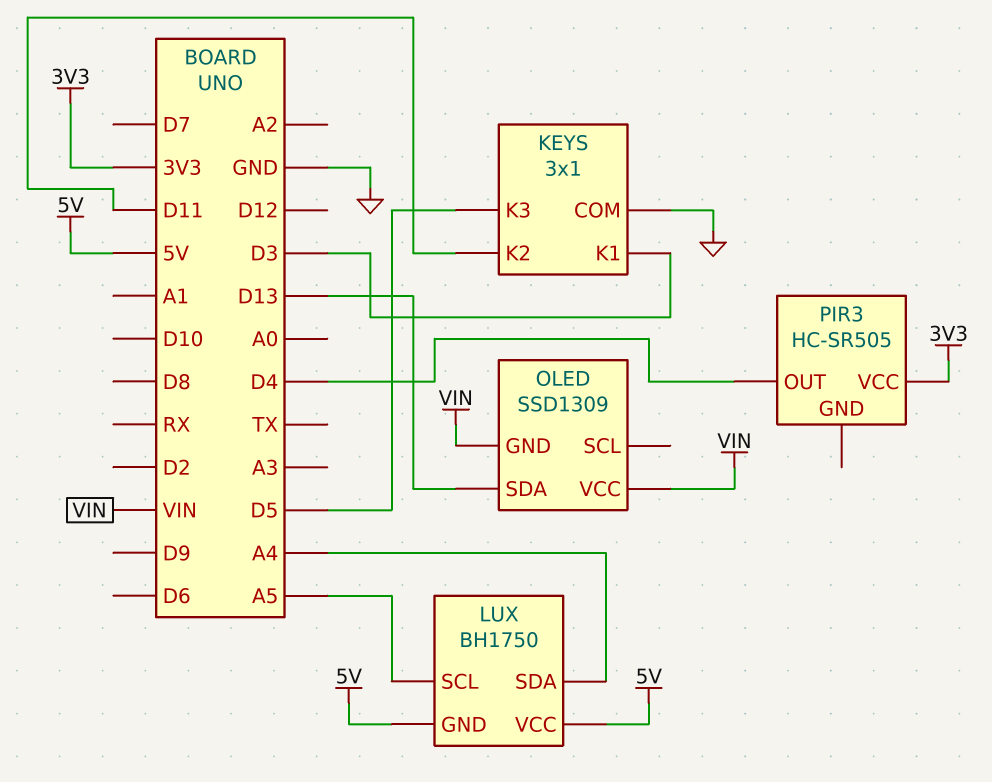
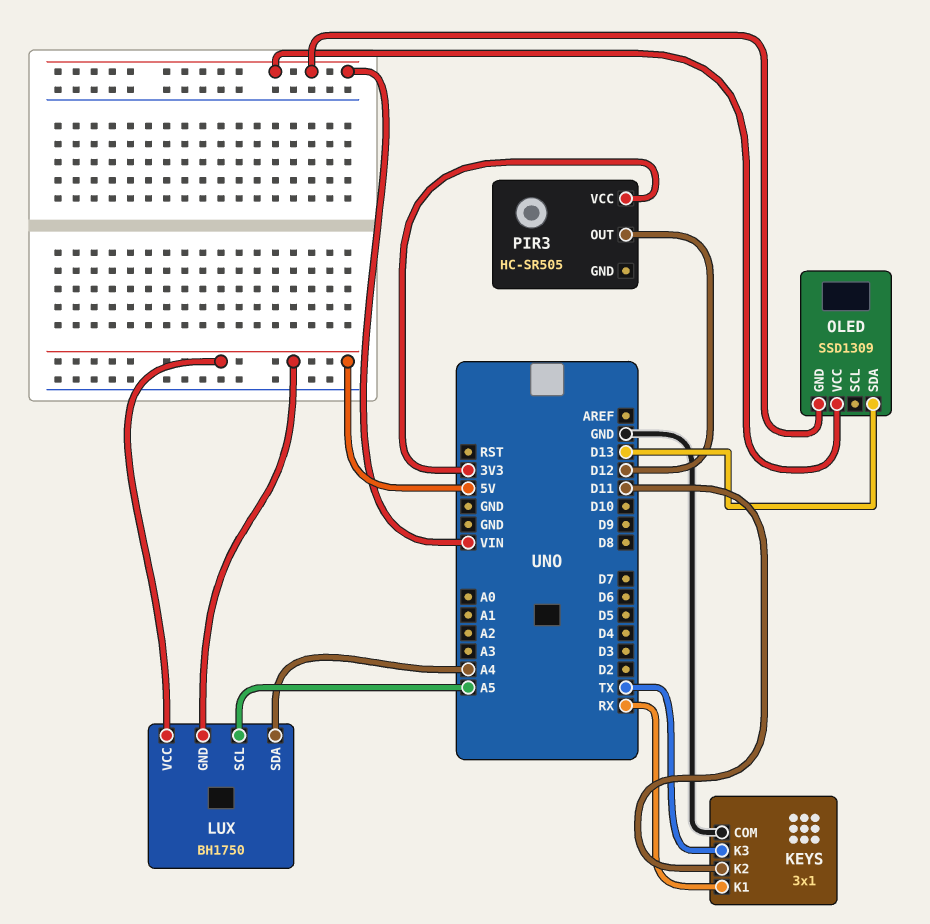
KEYS pin K1: D3 -> RX
KEYS pin K3: D5 -> TX
PIR3 pin OUT: D4 -> D12

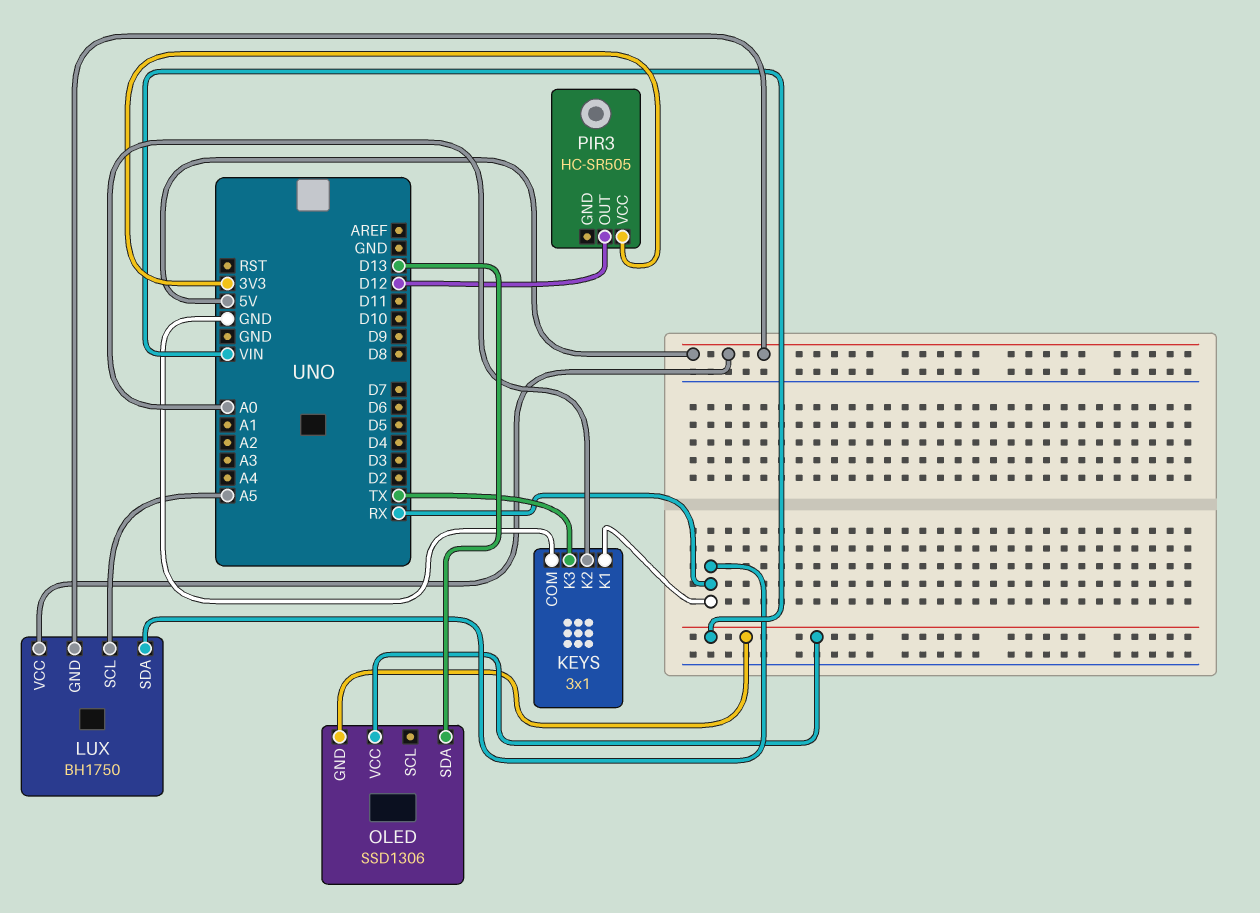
KEYS pin K2: D11 -> A0
LUX pin SDA: A4 -> RX
OLED: SSD1309 -> SSD1306

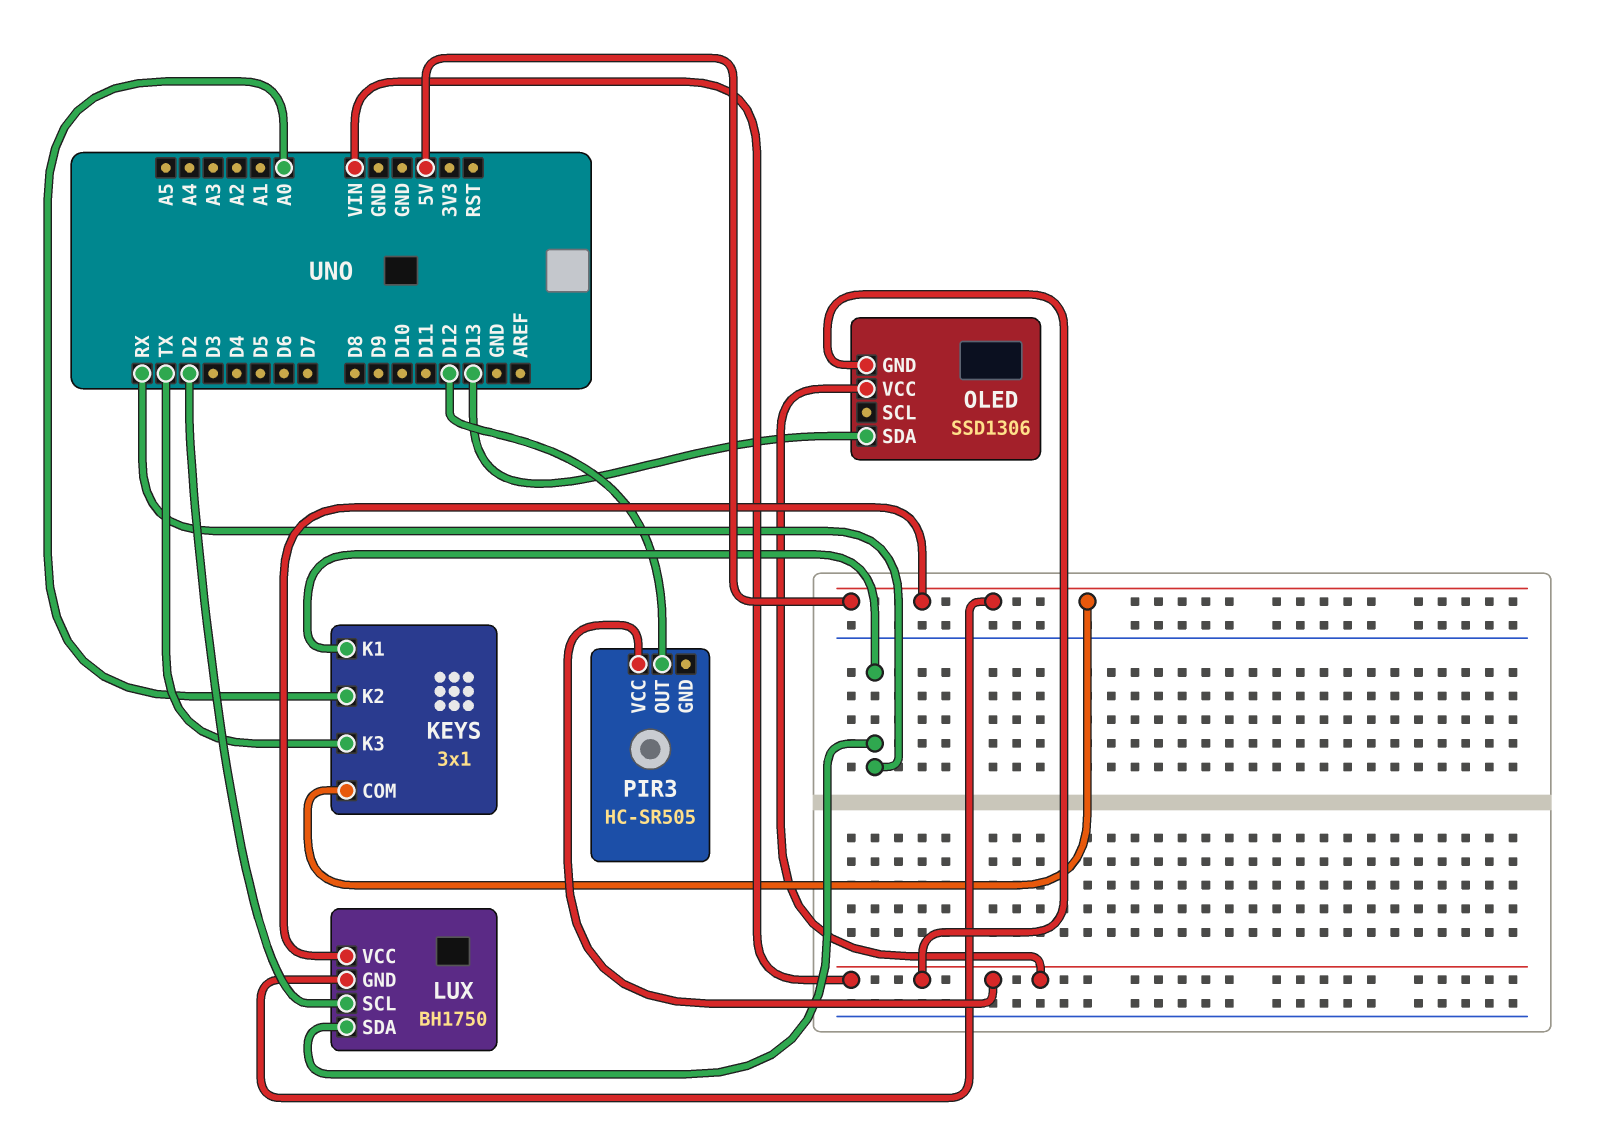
KEYS pin COM: GND -> 5V
LUX pin SCL: A5 -> D2
PIR3 pin VCC: 3V3 -> VIN

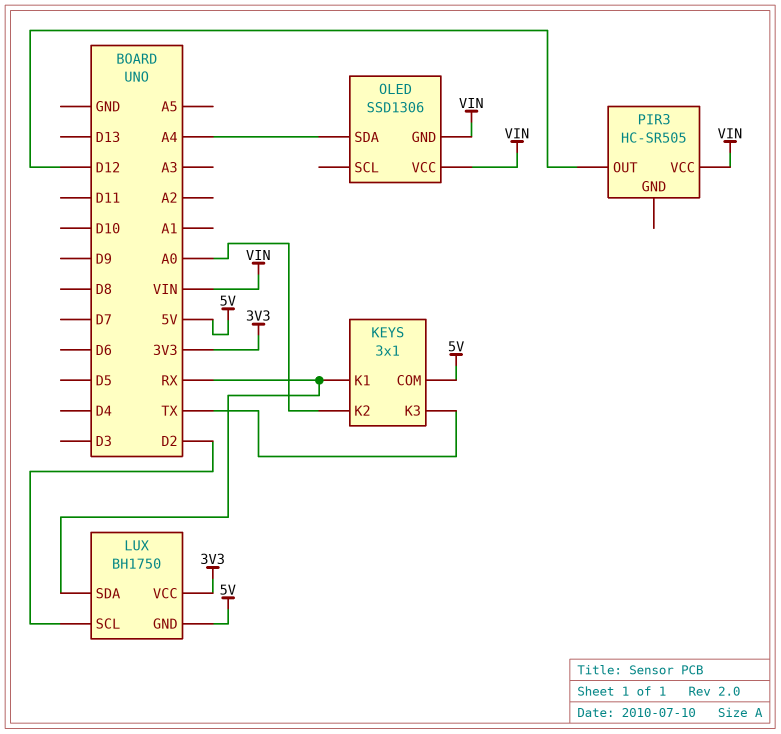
LUX pin VCC: 5V -> 3V3
OLED pin SDA: D13 -> A4

